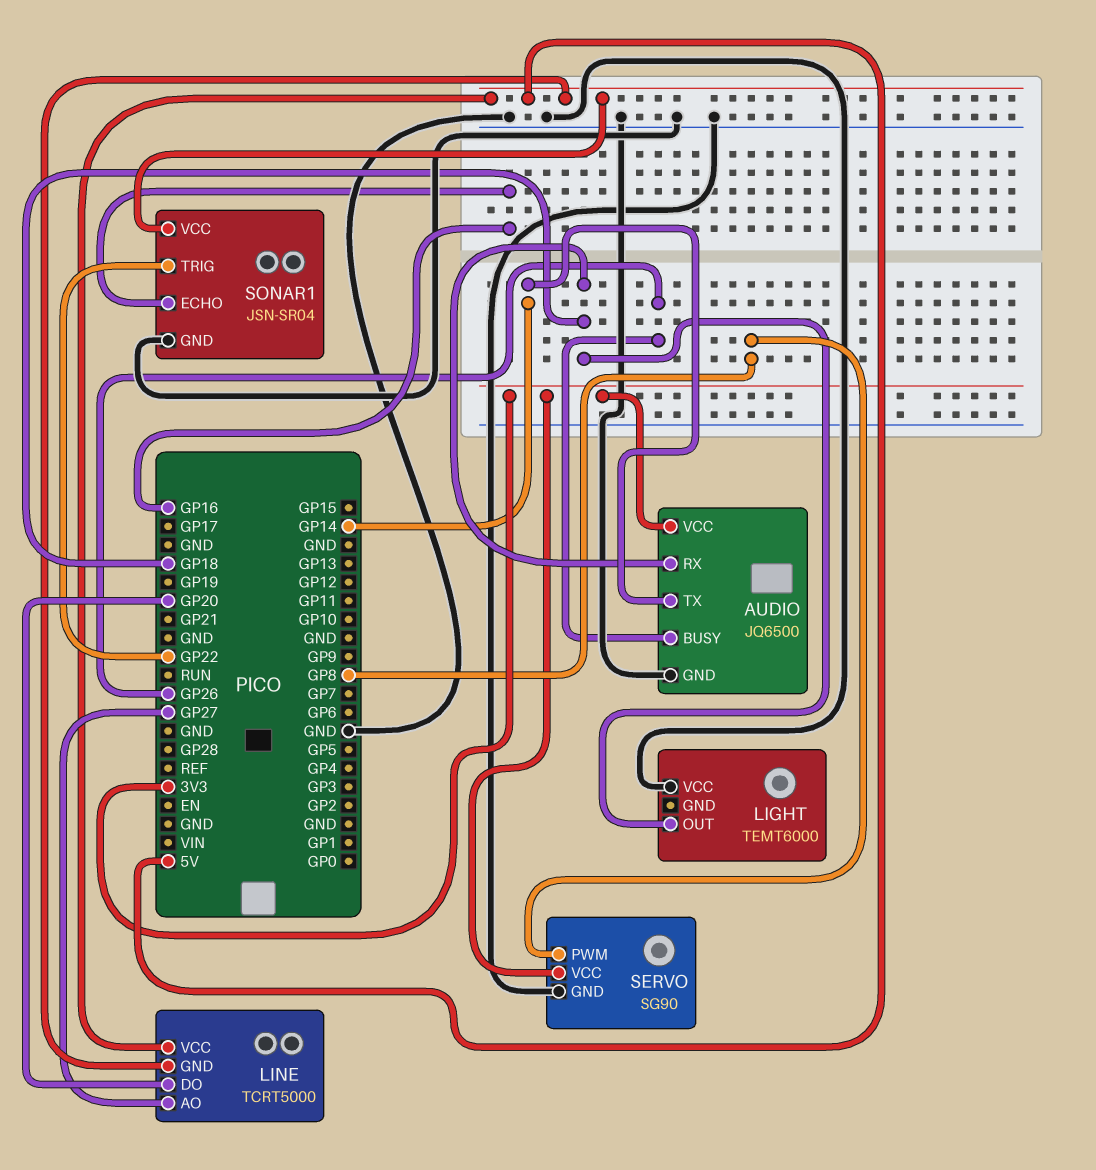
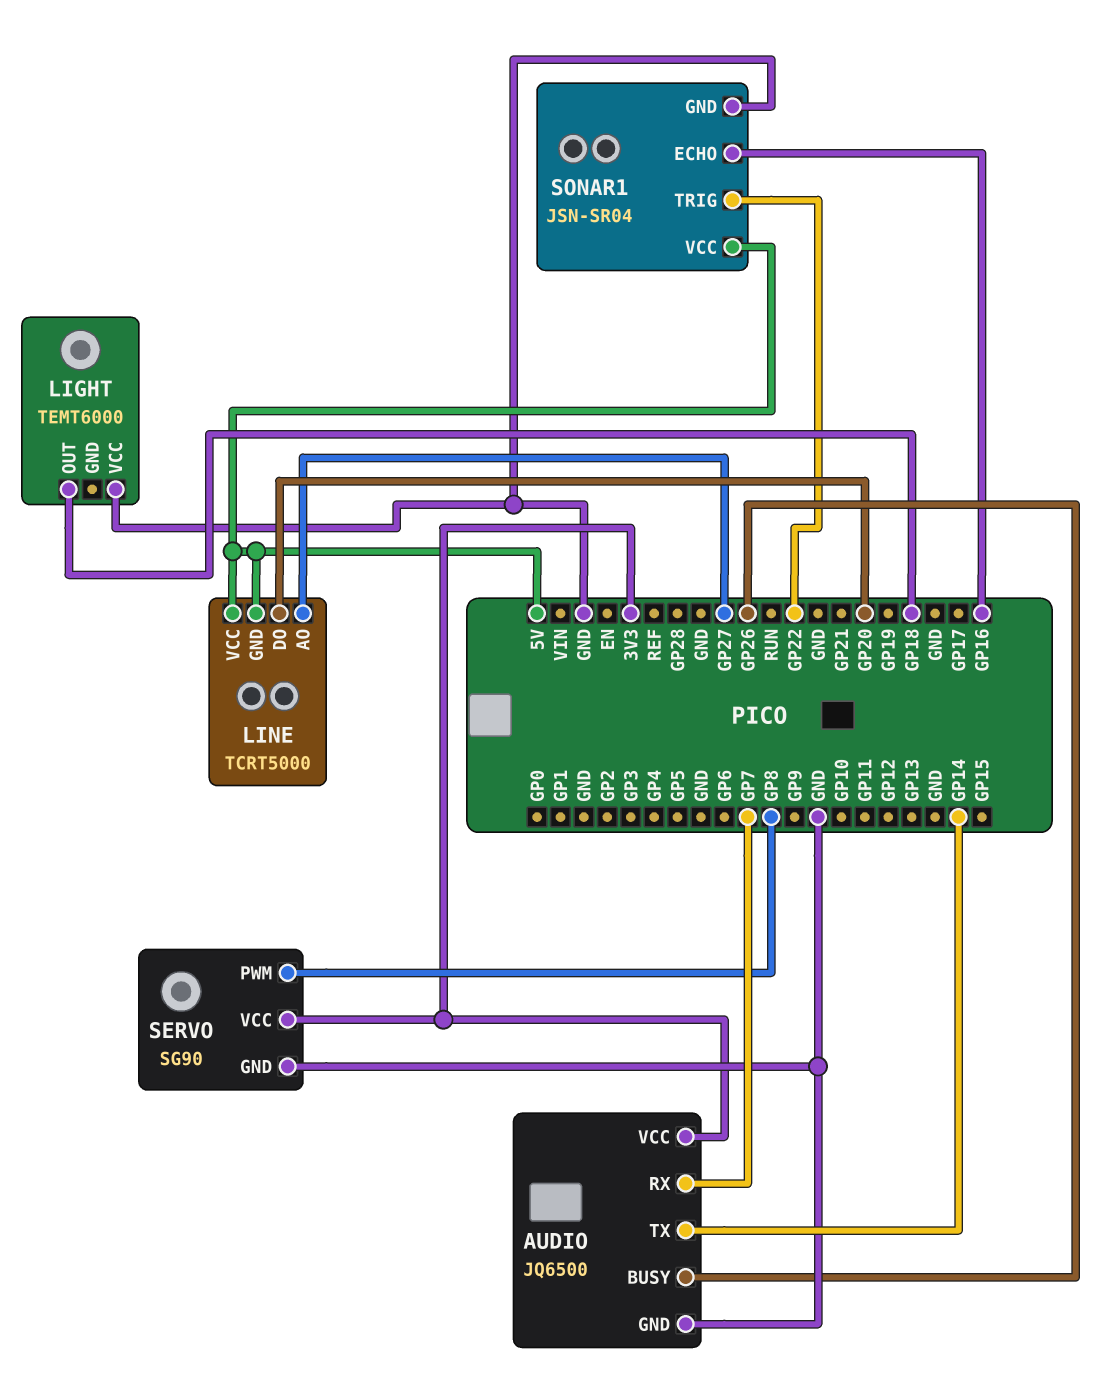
AUDIO pin RX: GP18 -> GP7

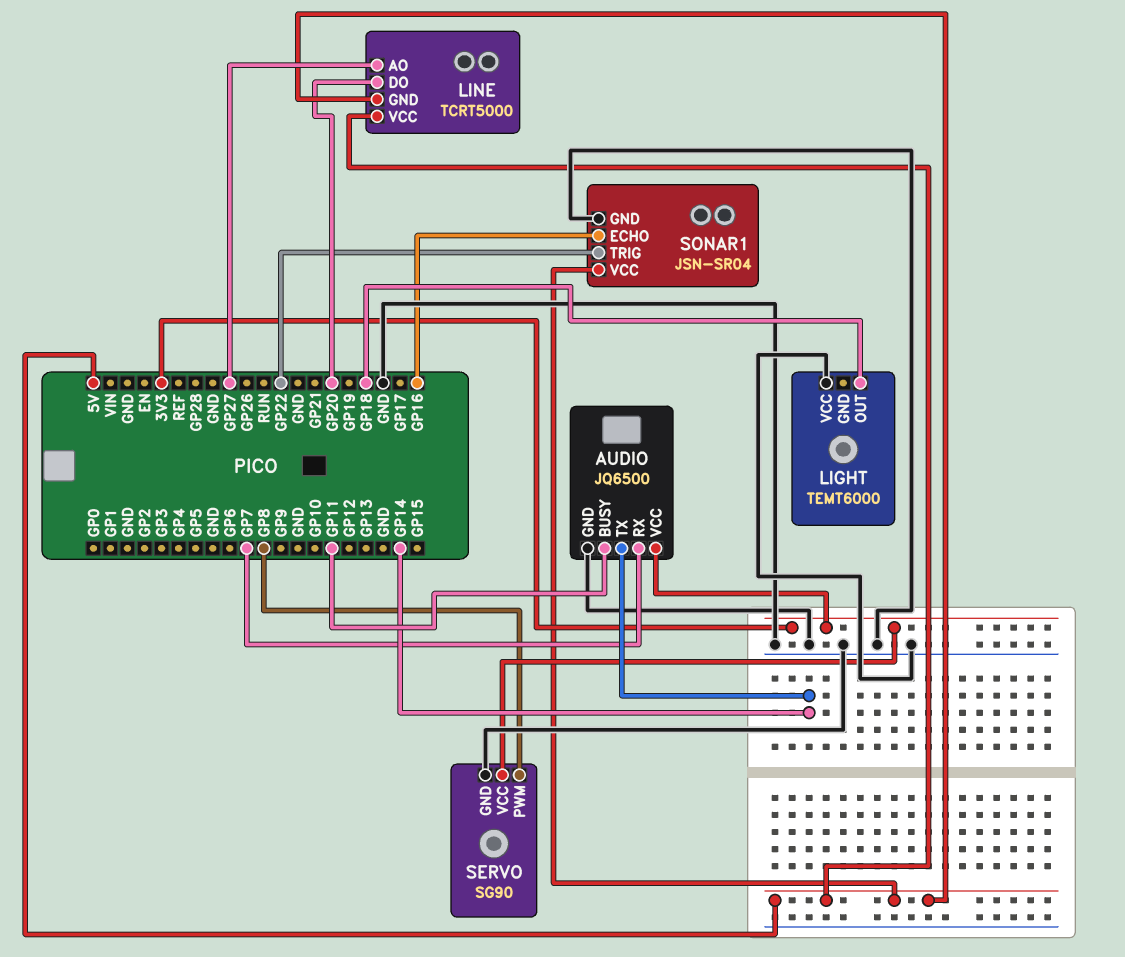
AUDIO pin BUSY: GP26 -> GP11

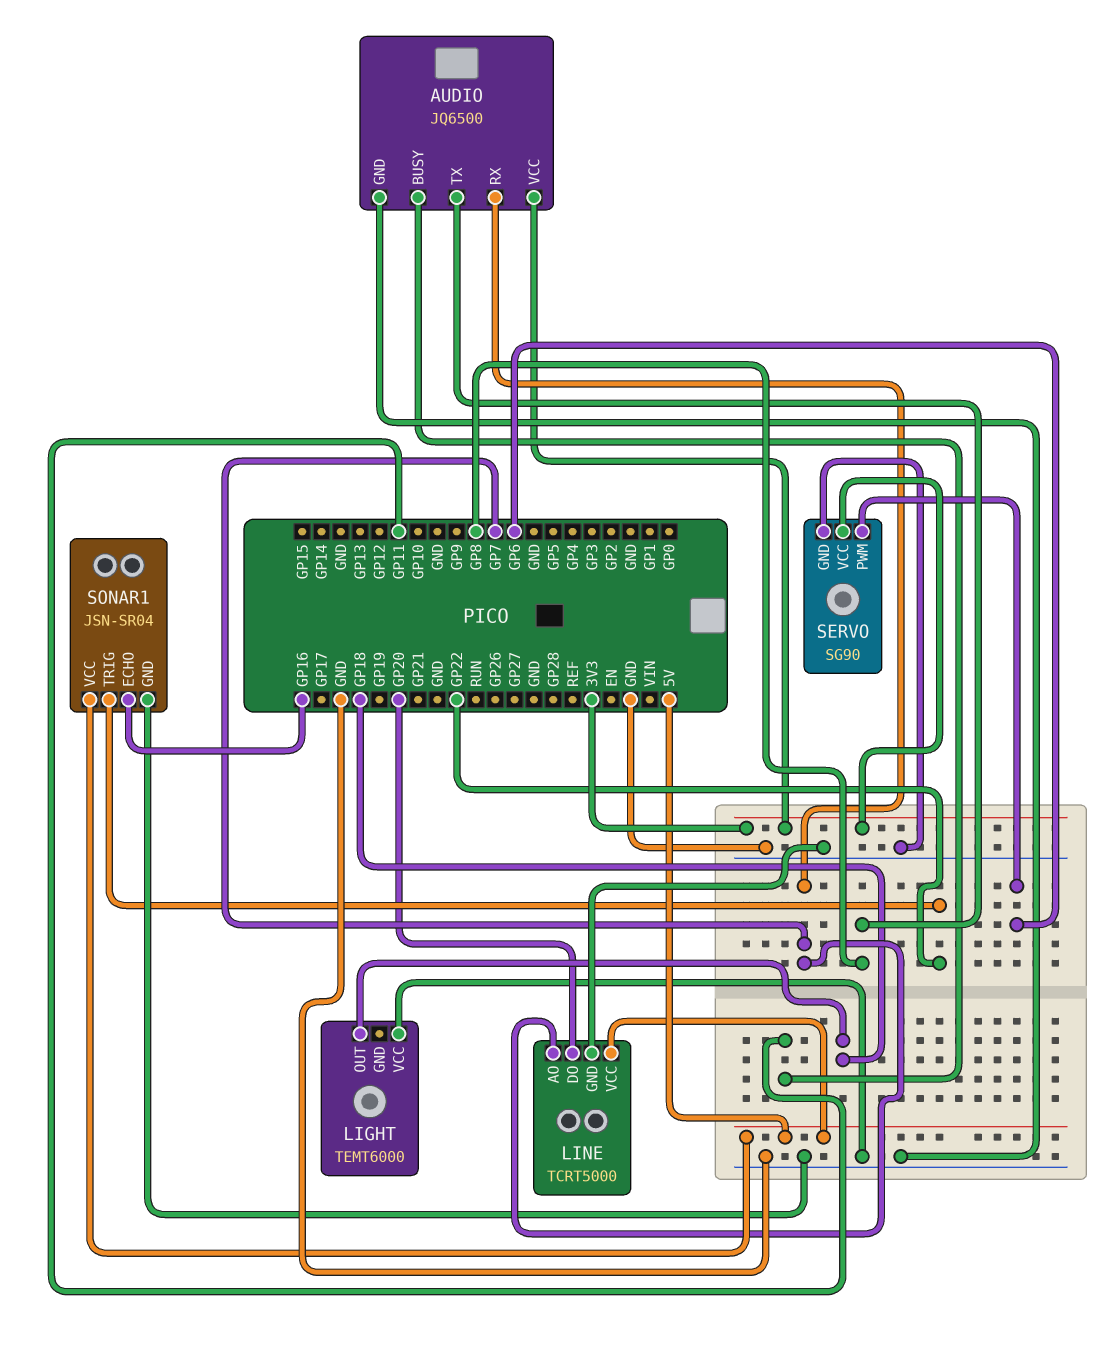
AUDIO pin TX: GP14 -> GP8
LINE pin AO: GP27 -> GP7
LINE pin GND: 5V -> GND
SERVO pin PWM: GP8 -> GP6

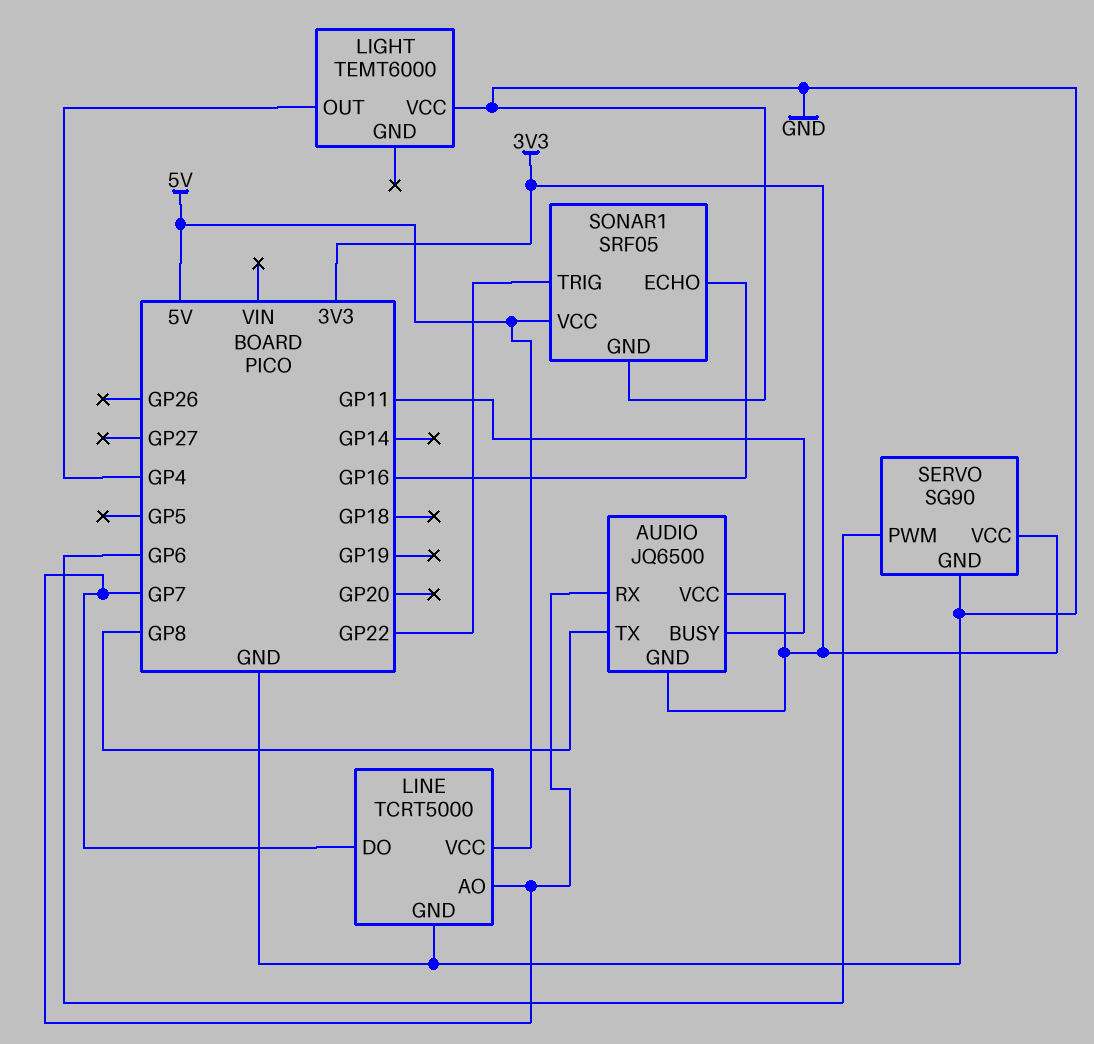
AUDIO pin GND: GND -> 3V3
LIGHT pin OUT: GP18 -> GP4
LINE pin DO: GP20 -> GP7
SONAR1: JSN-SR04 -> SRF05

